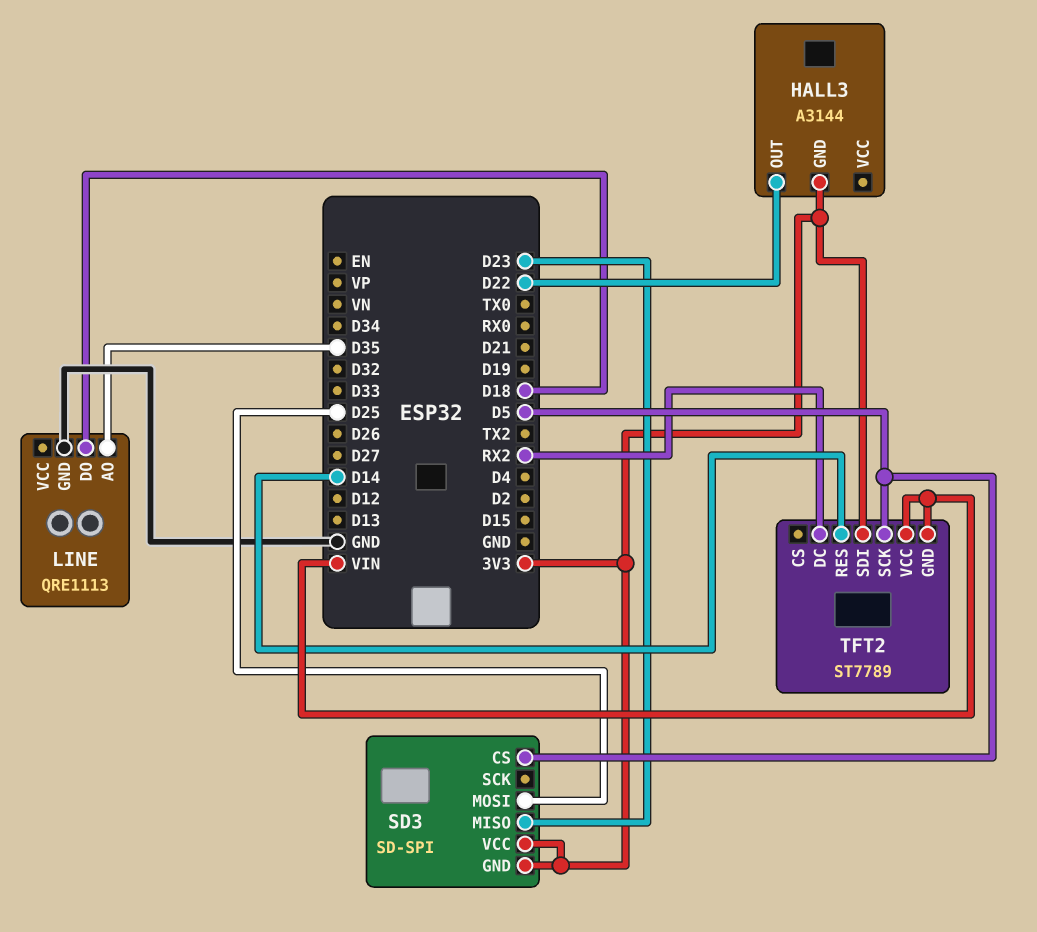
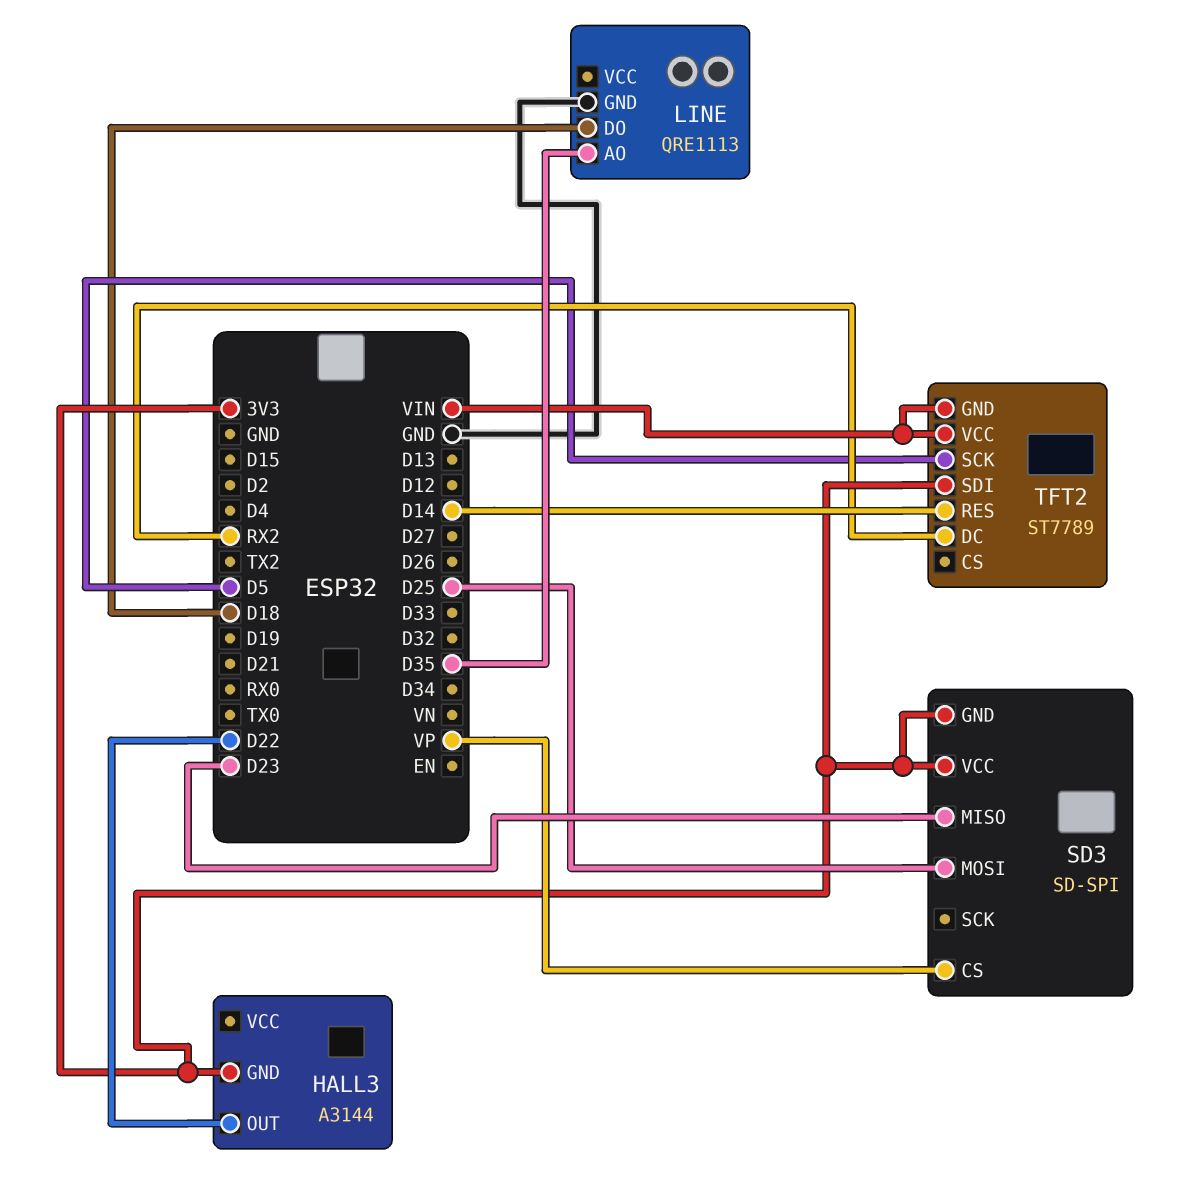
SD3 pin CS: D5 -> VP

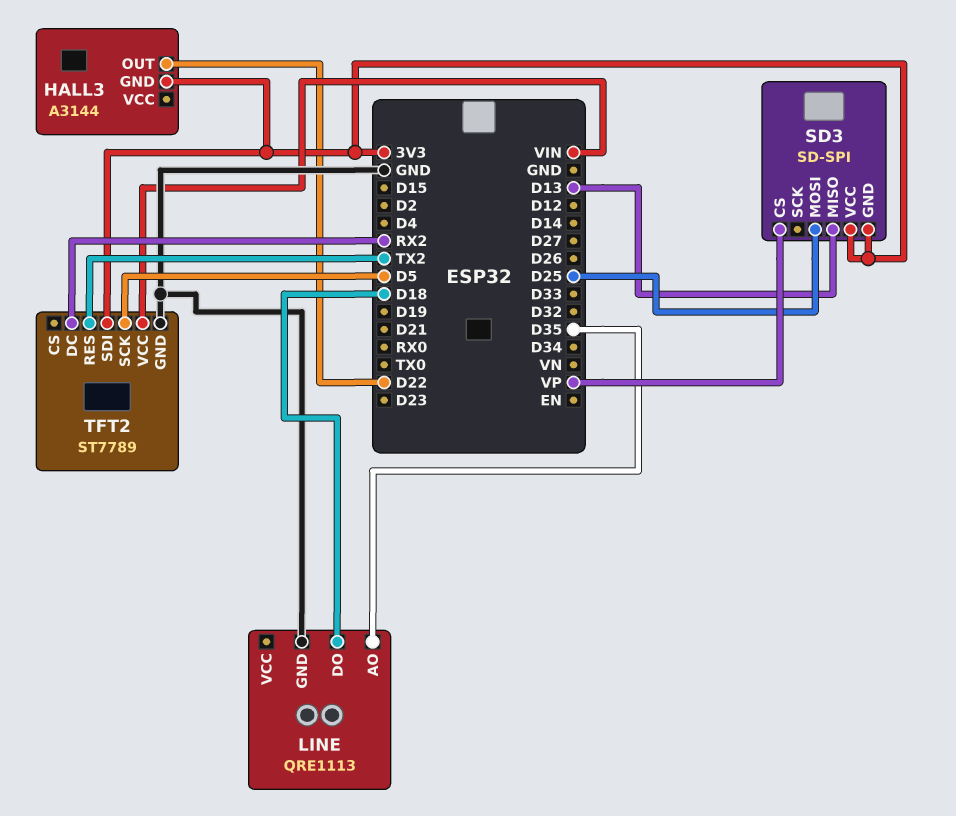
SD3 pin MISO: D23 -> D13
TFT2 pin GND: VIN -> GND
TFT2 pin RES: D14 -> TX2

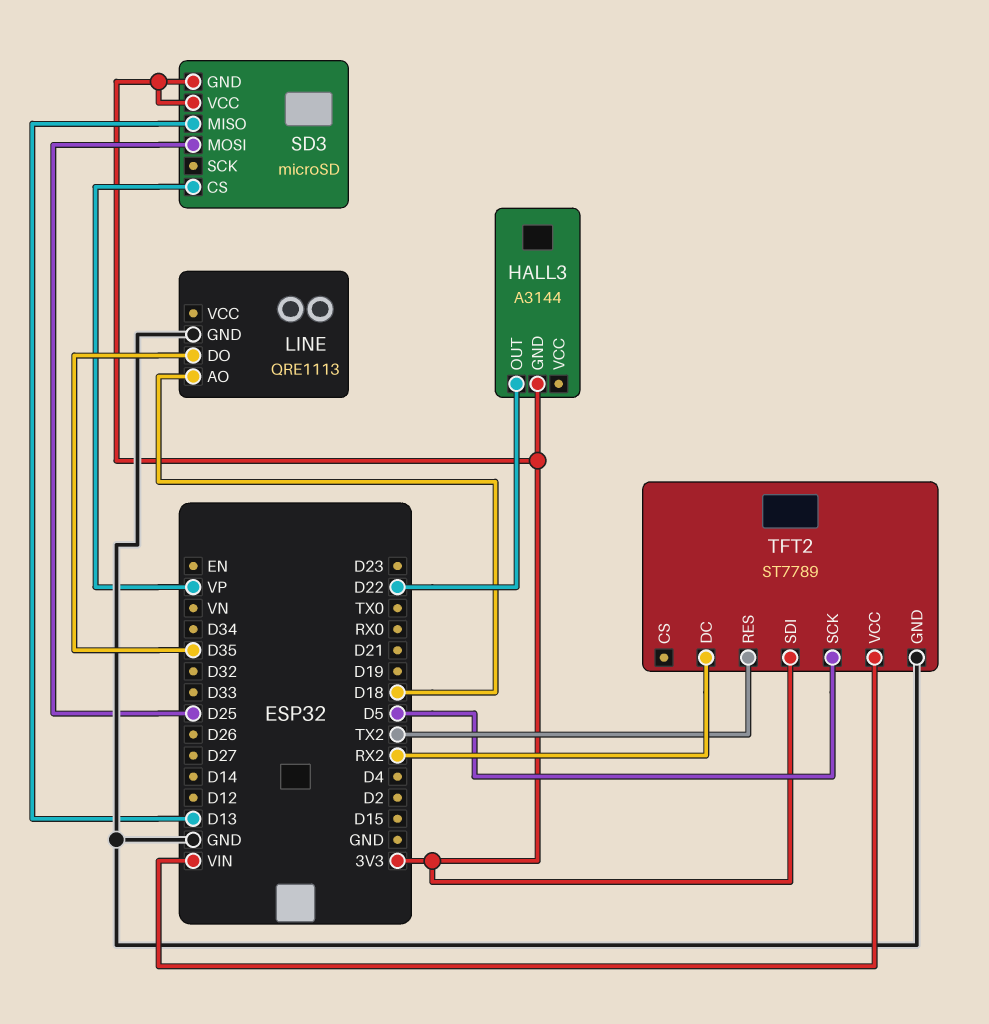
LINE pin AO: D35 -> D18
LINE pin DO: D18 -> D35
SD3: SD-SPI -> microSD

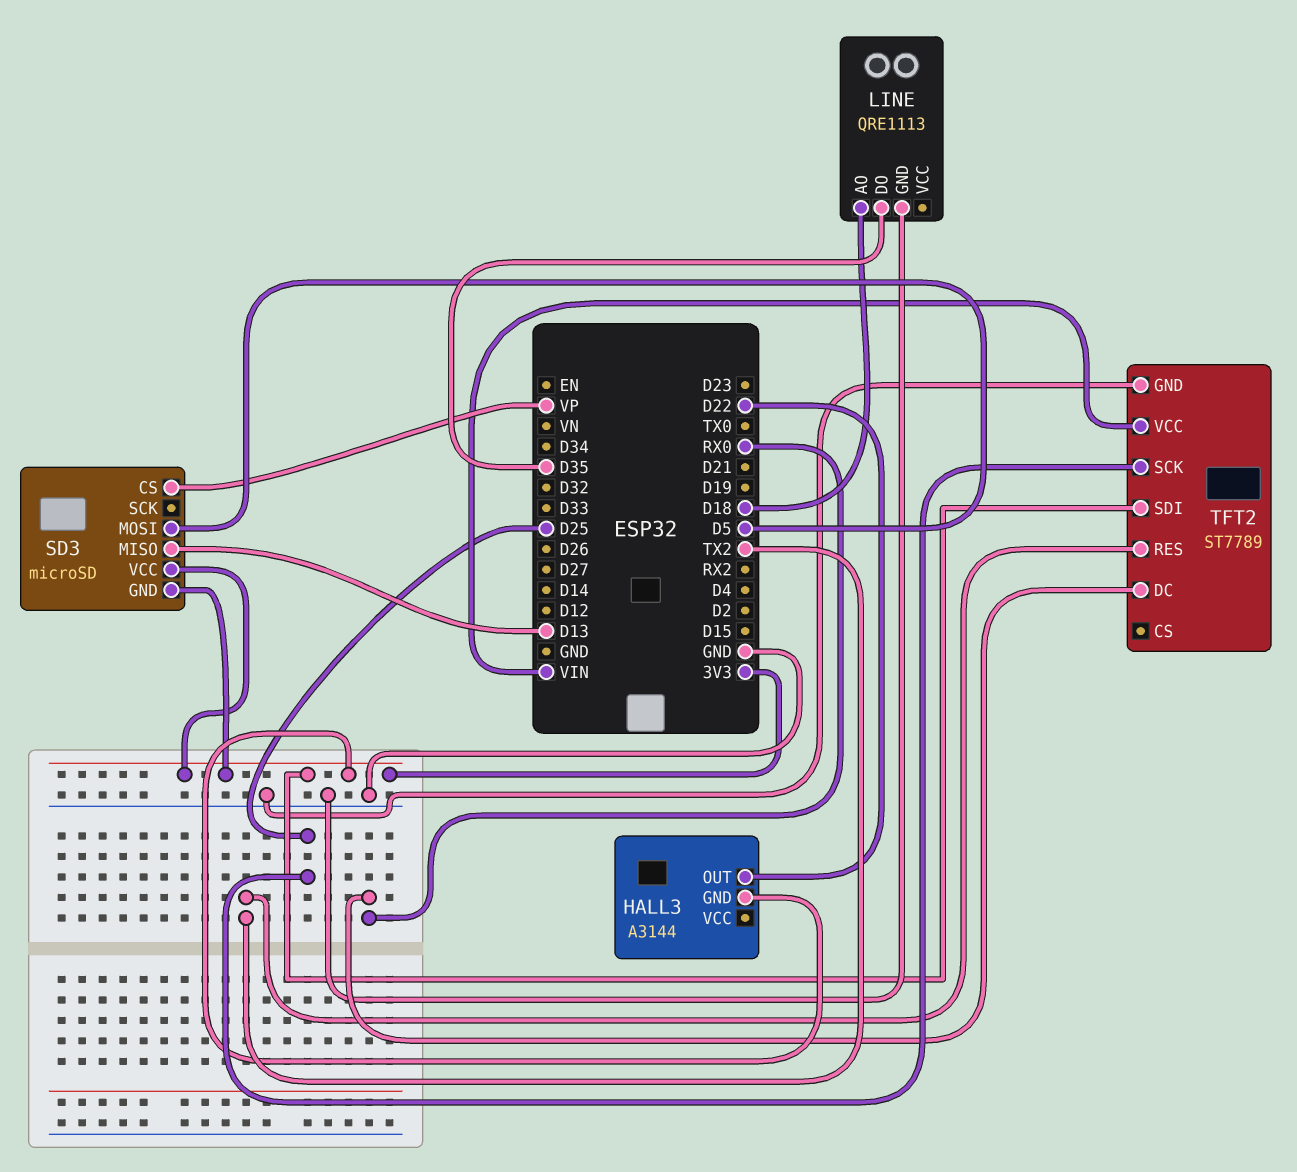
SD3 pin MOSI: D25 -> D5
TFT2 pin DC: RX2 -> RX0
TFT2 pin SCK: D5 -> D25

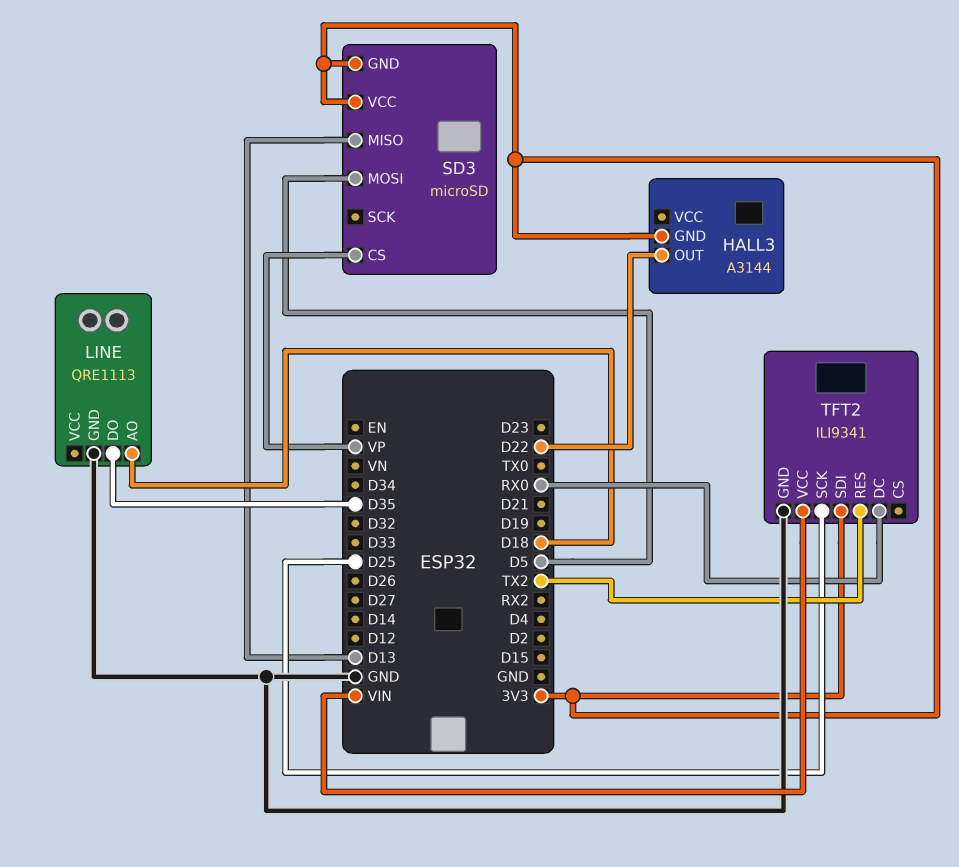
TFT2: ST7789 -> ILI9341

